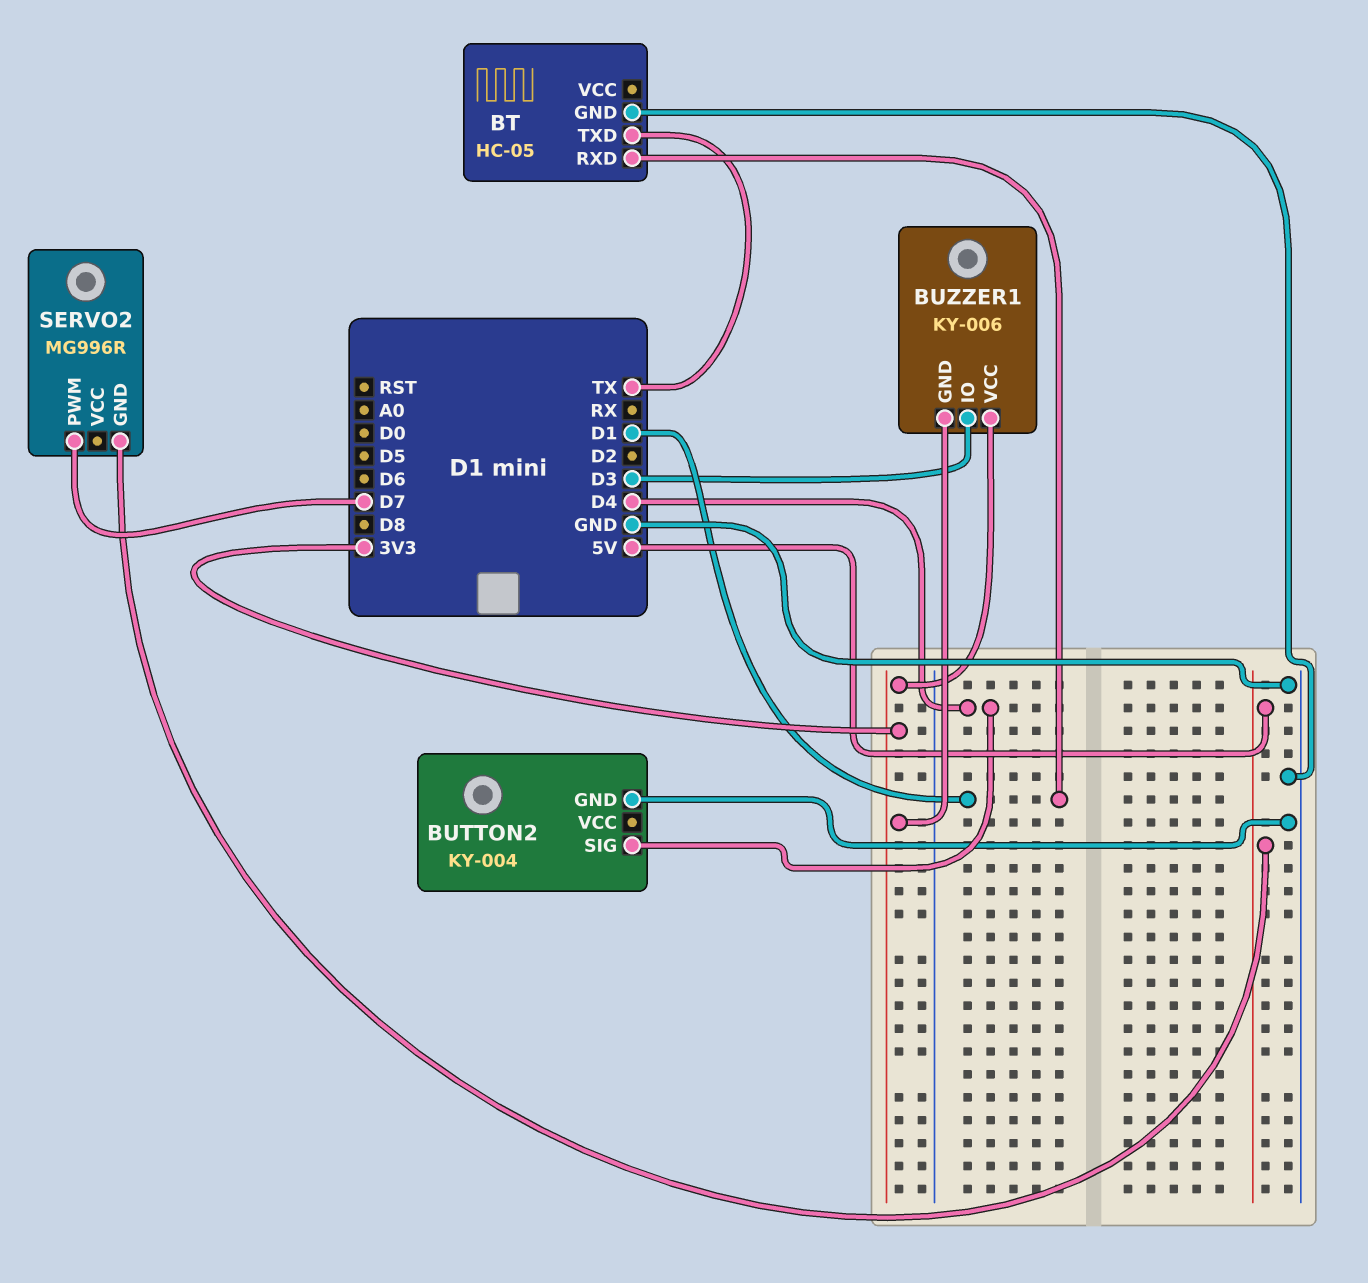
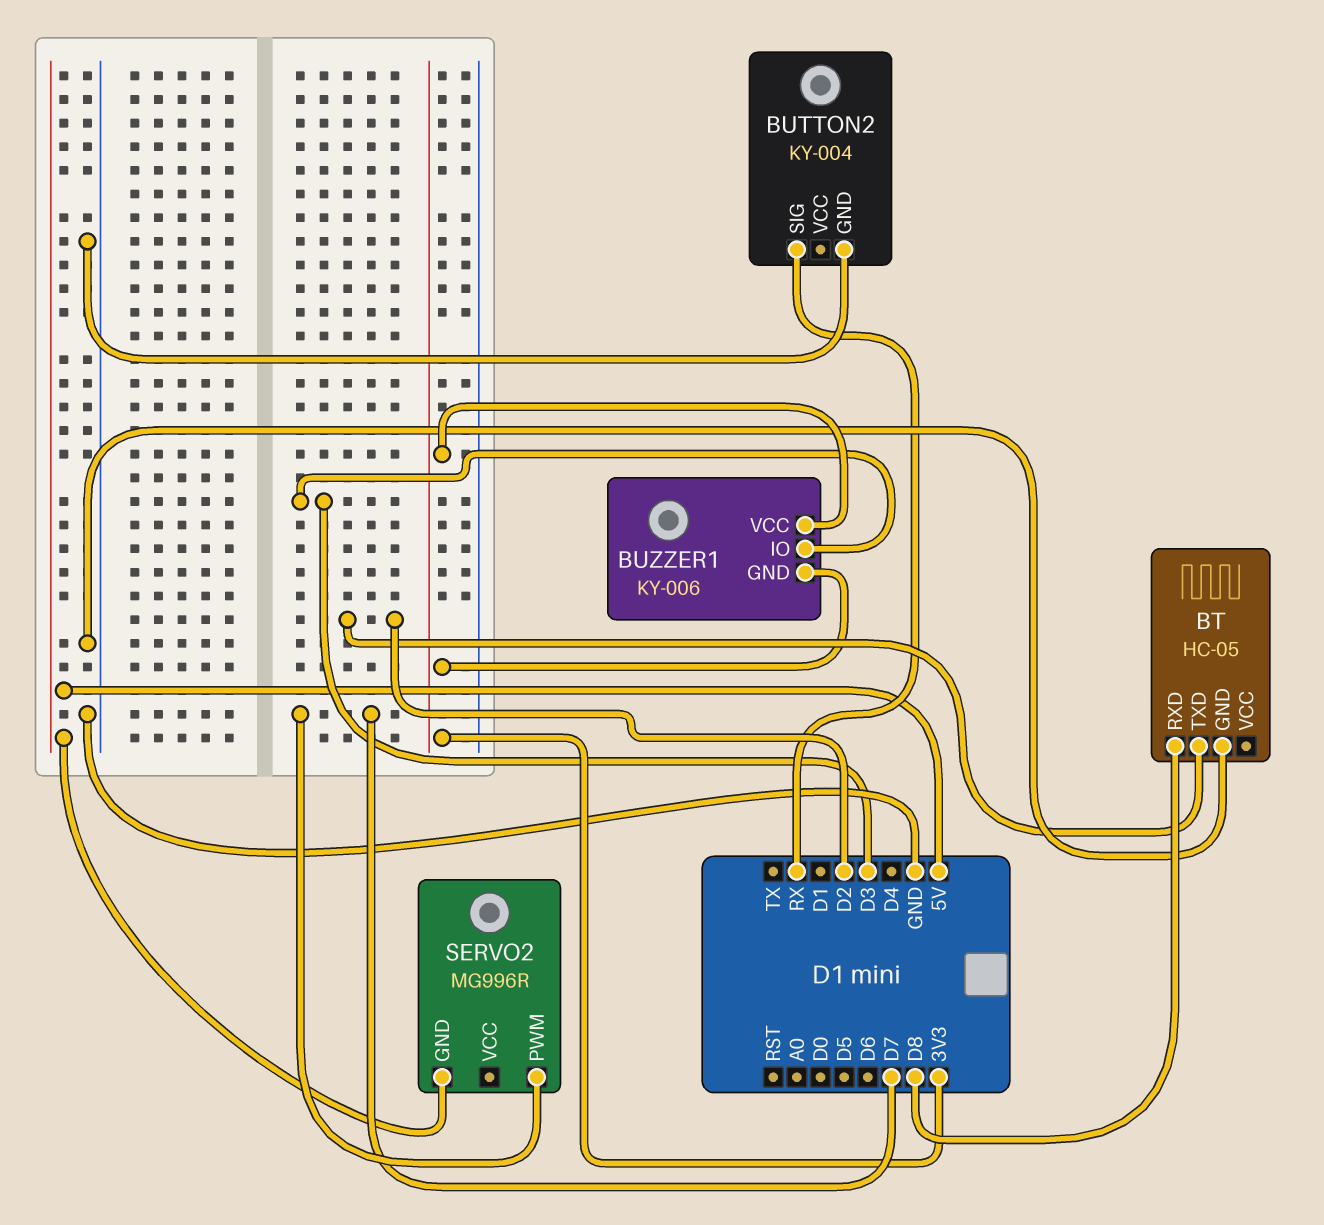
BT pin RXD: D1 -> D8
BT pin TXD: TX -> D2
BUTTON2 pin SIG: D4 -> RX

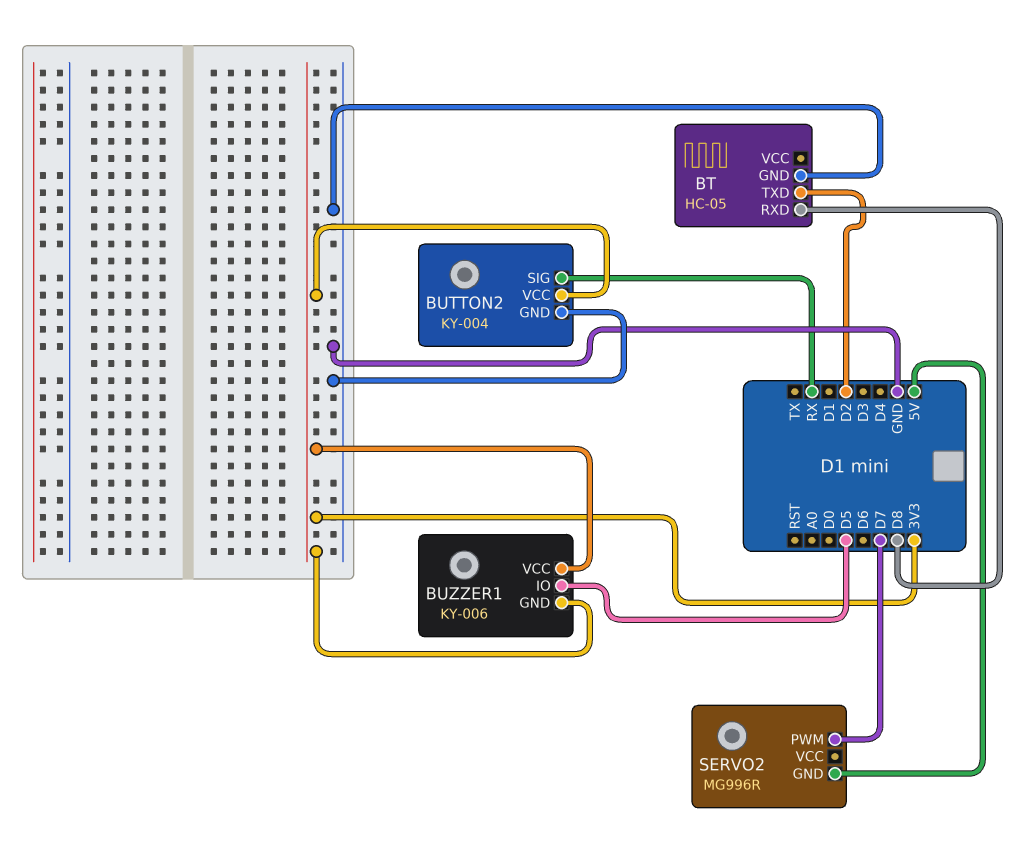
BUTTON2 pin VCC: none -> 3V3
BUZZER1 pin IO: D3 -> D5

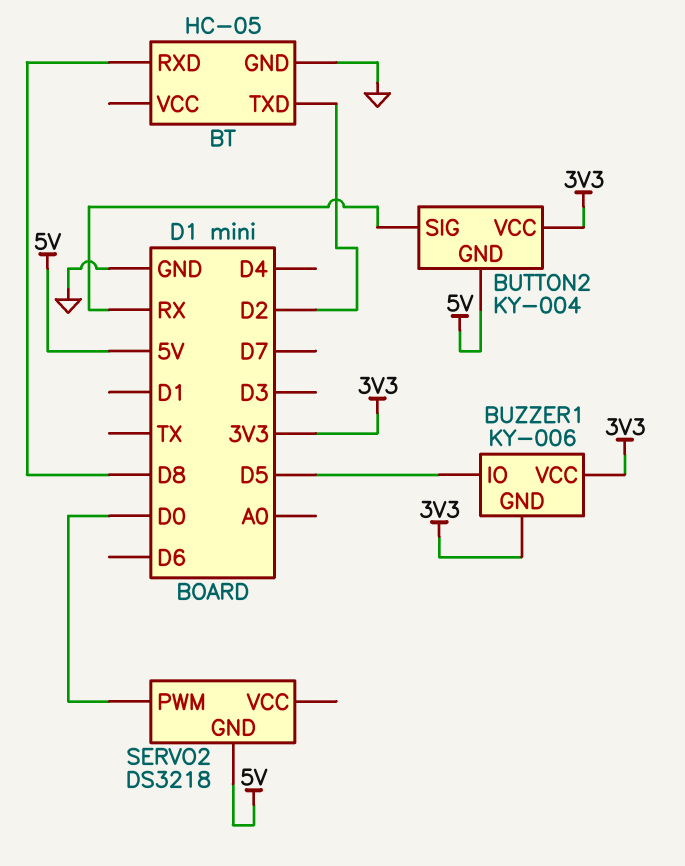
BUTTON2 pin GND: GND -> 5V
SERVO2: MG996R -> DS3218
SERVO2 pin PWM: D7 -> D0

